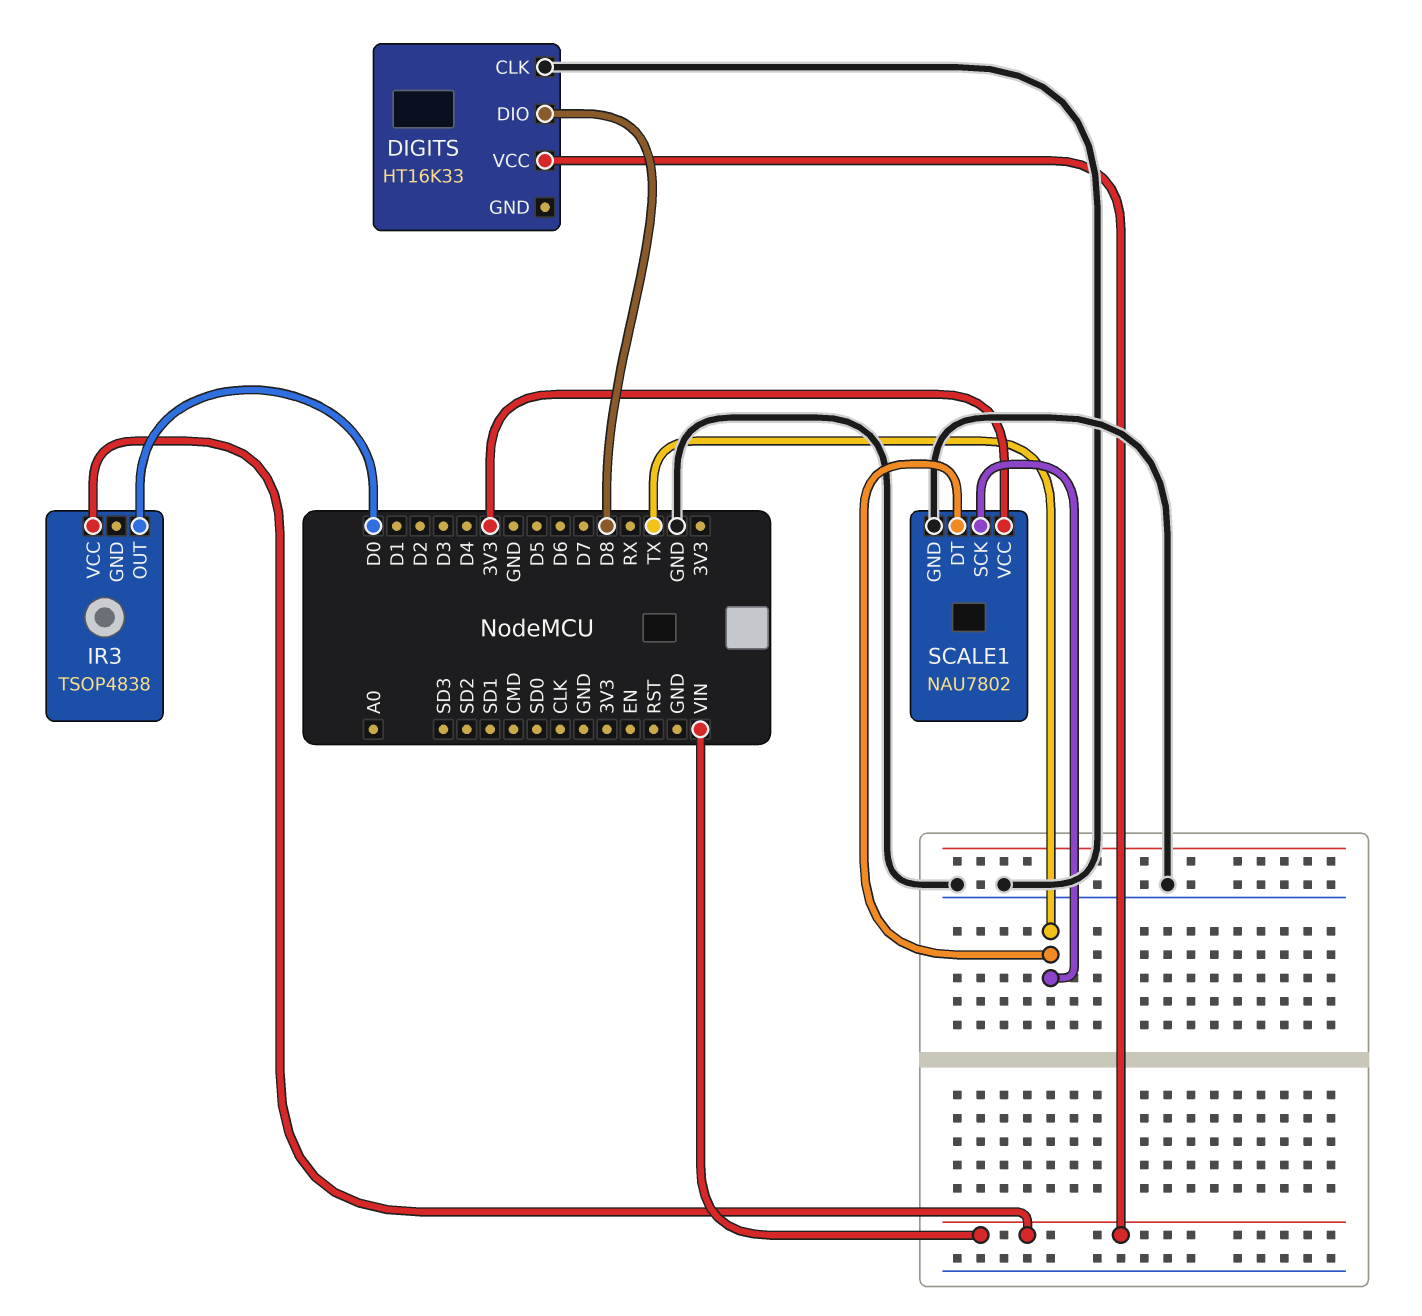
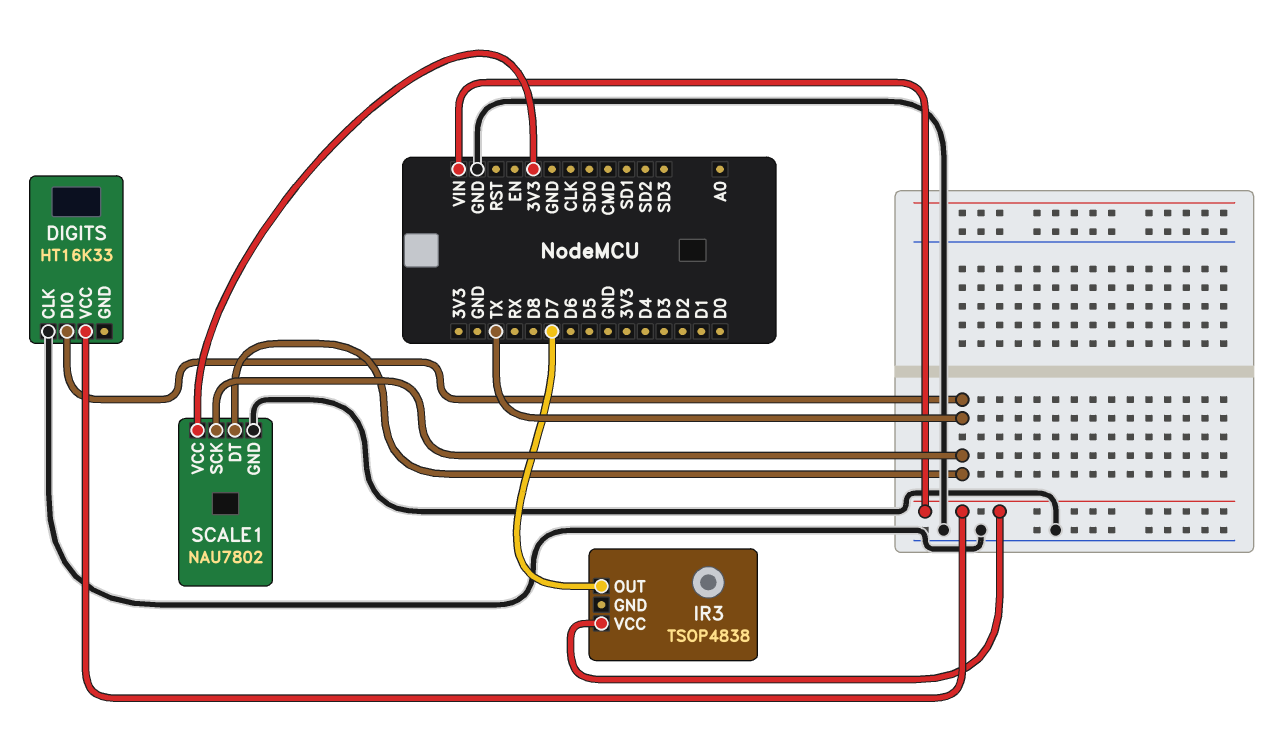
DIGITS pin DIO: D8 -> TX
IR3 pin OUT: D0 -> D7

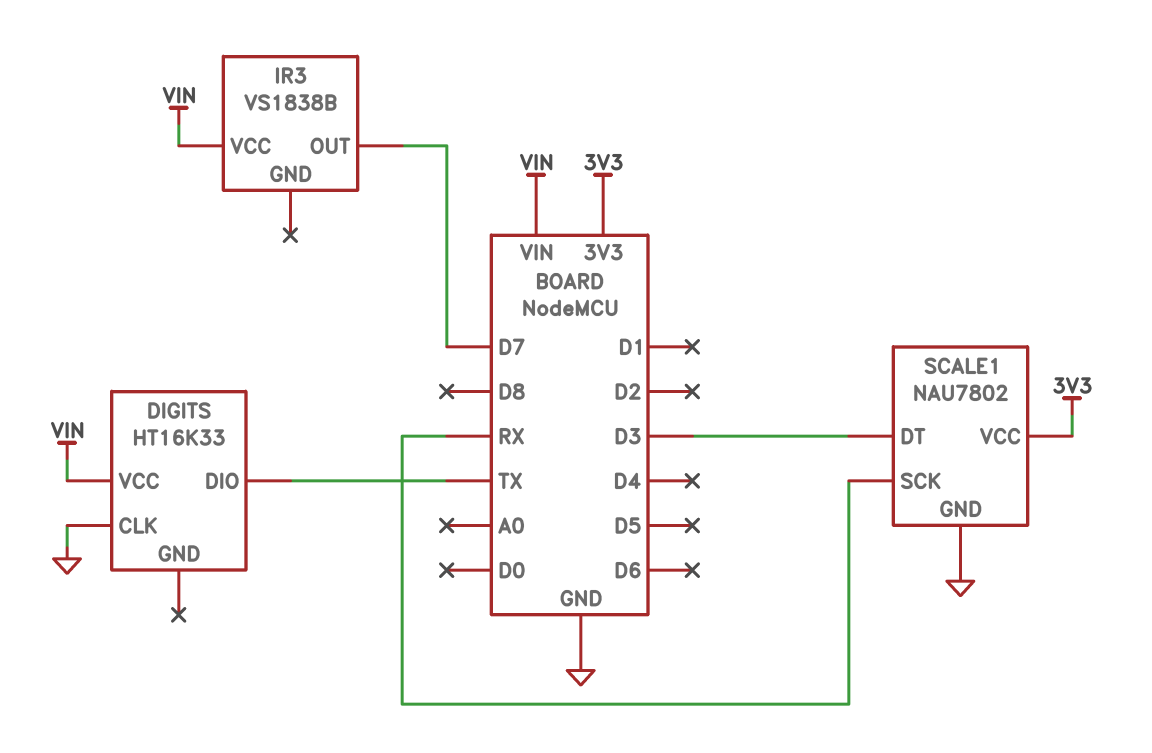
IR3: TSOP4838 -> VS1838B
SCALE1 pin DT: TX -> D3
SCALE1 pin SCK: TX -> RX

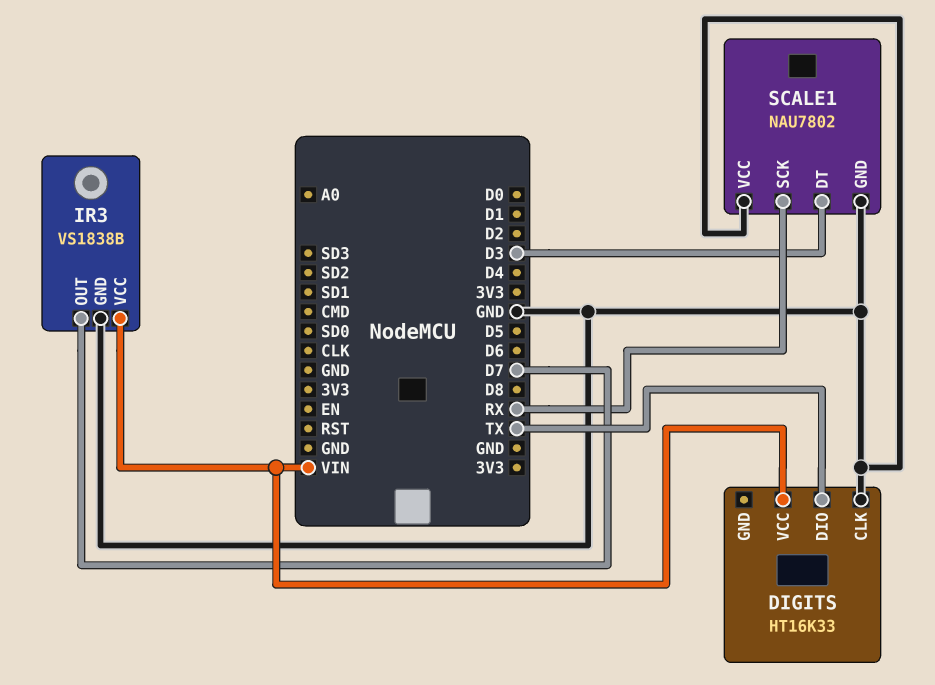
IR3 pin GND: none -> GND
SCALE1 pin VCC: 3V3 -> GND

